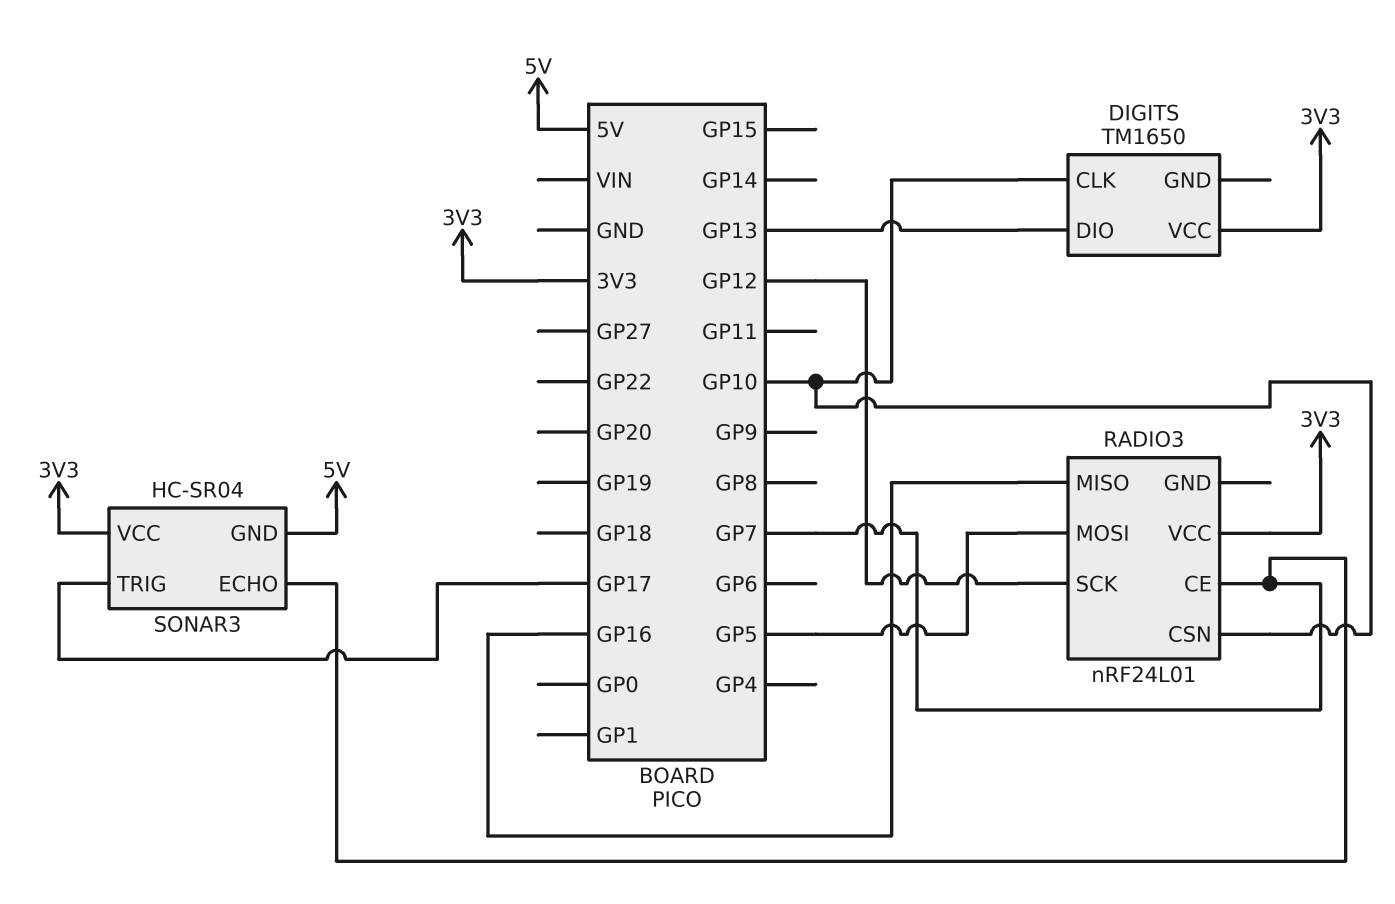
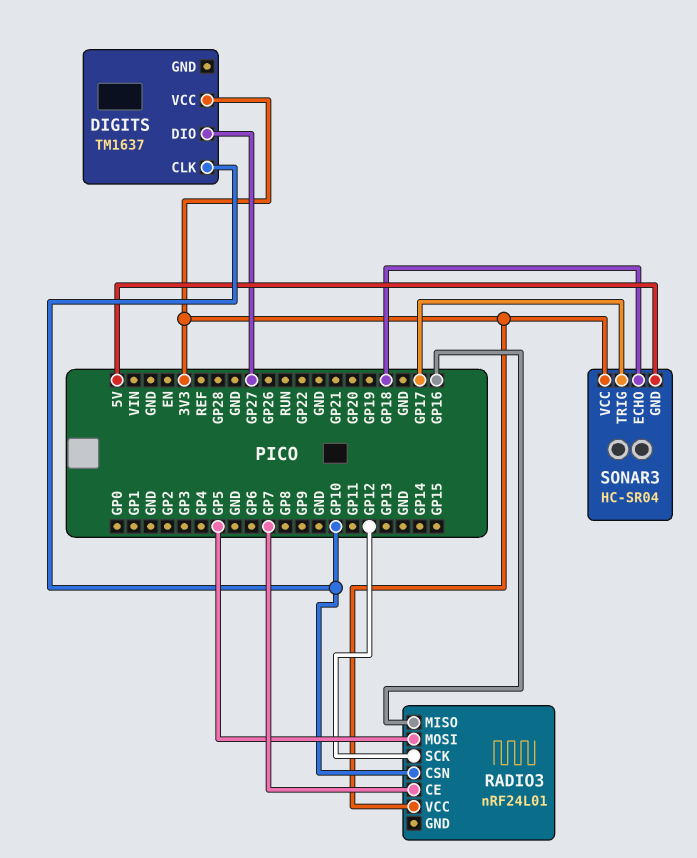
DIGITS: TM1650 -> TM1637
DIGITS pin DIO: GP13 -> GP27
SONAR3 pin ECHO: GP7 -> GP18

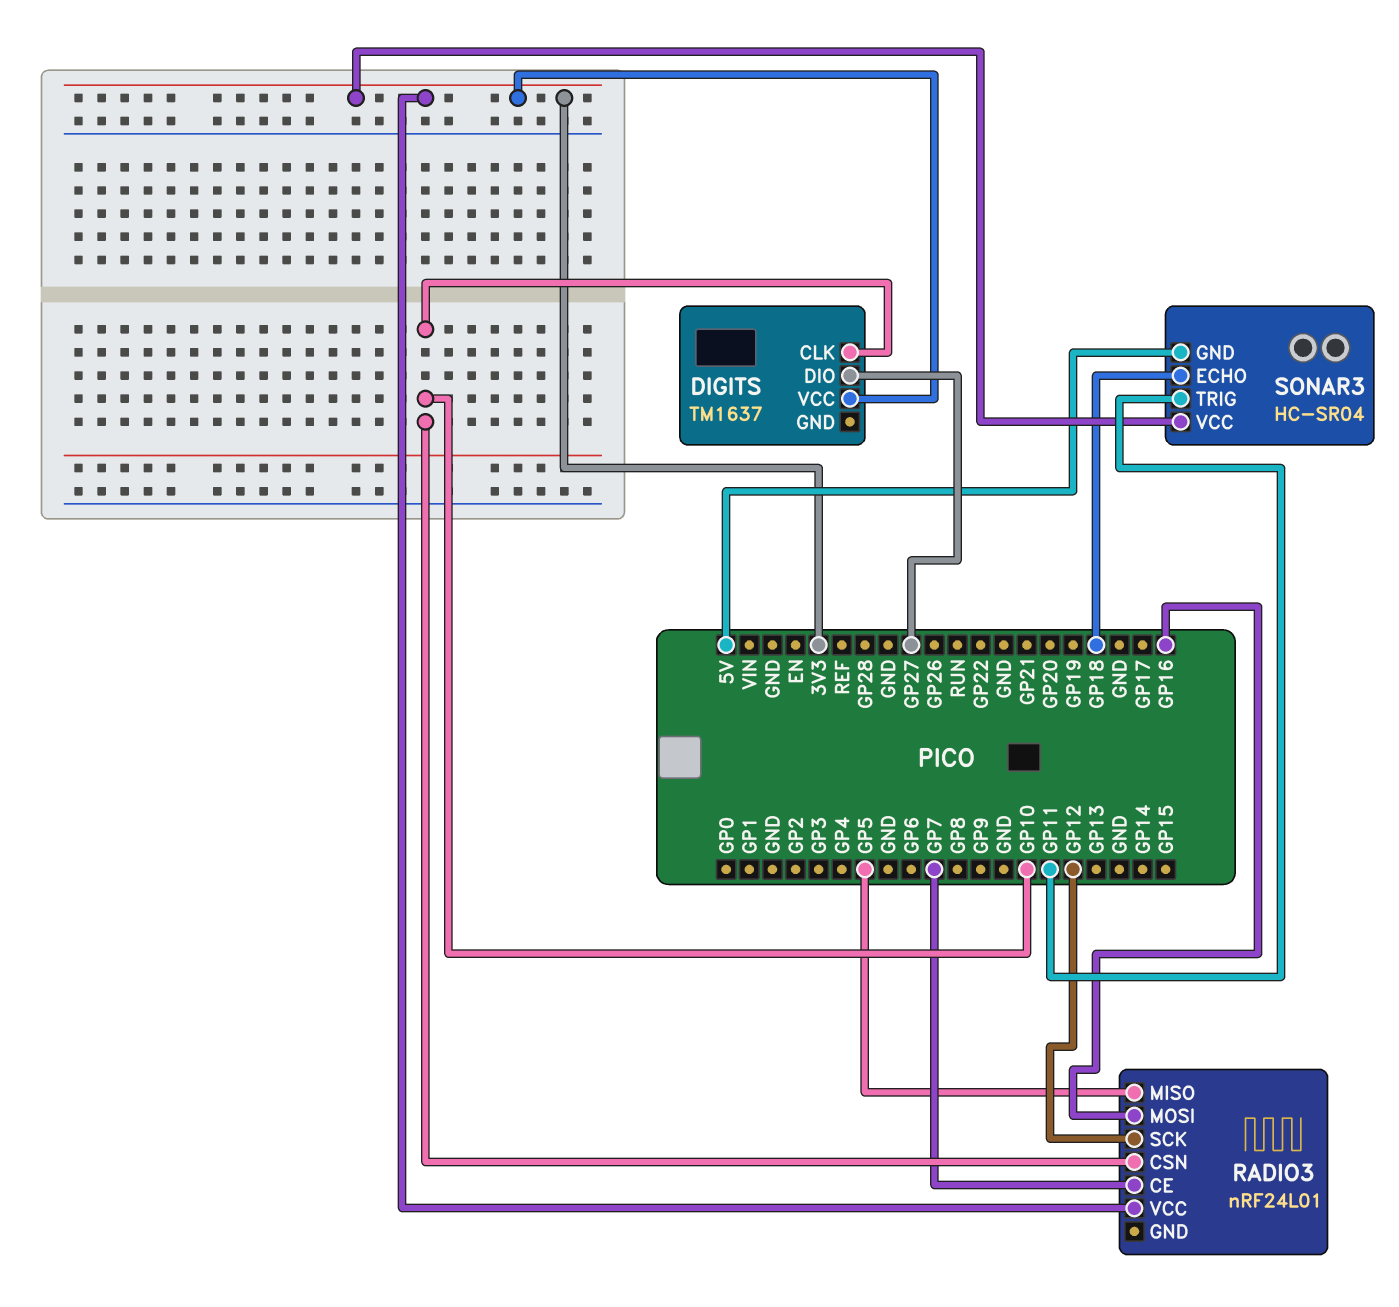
RADIO3 pin MISO: GP16 -> GP5
RADIO3 pin MOSI: GP5 -> GP16
SONAR3 pin TRIG: GP17 -> GP11

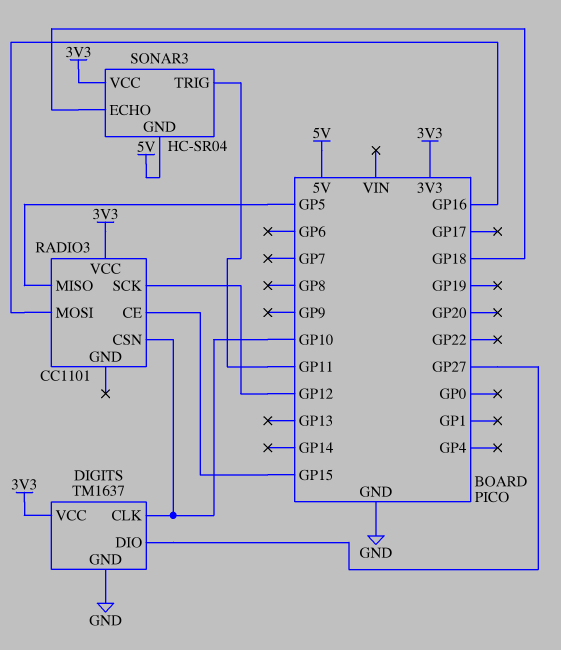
DIGITS pin GND: none -> GND
RADIO3: nRF24L01 -> CC1101
RADIO3 pin CE: GP7 -> GP15

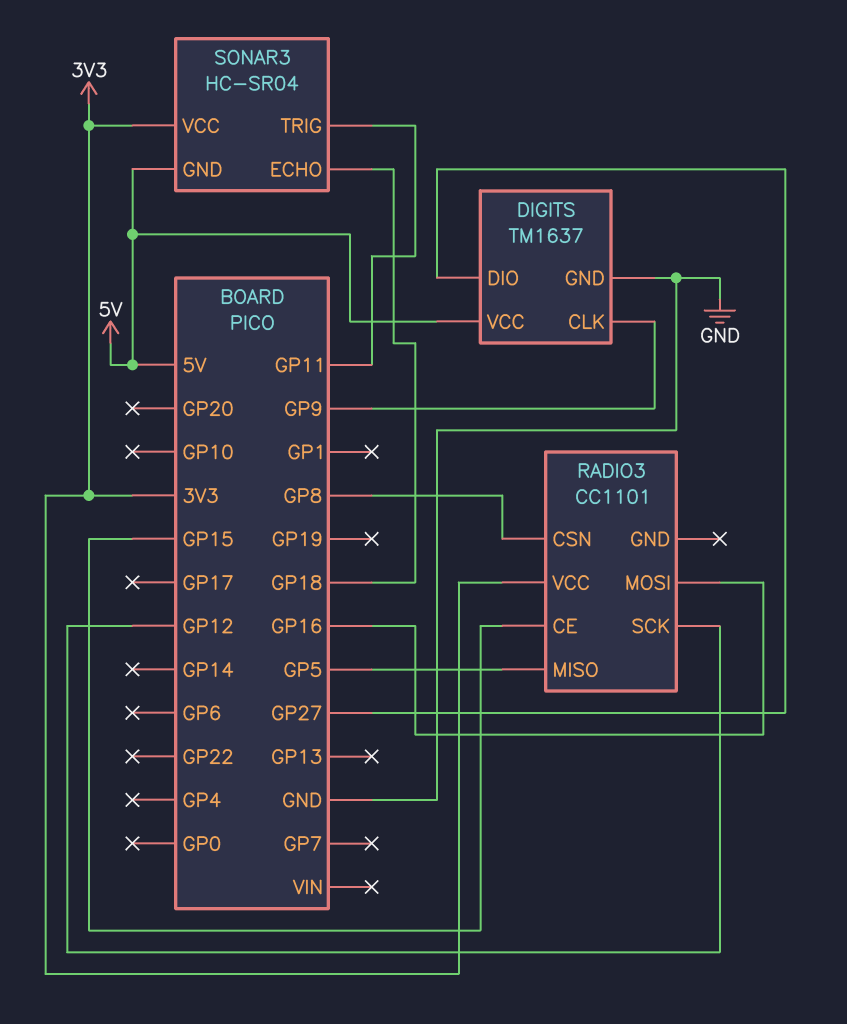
DIGITS pin CLK: GP10 -> GP9
DIGITS pin VCC: 3V3 -> 5V
RADIO3 pin CSN: GP10 -> GP8

